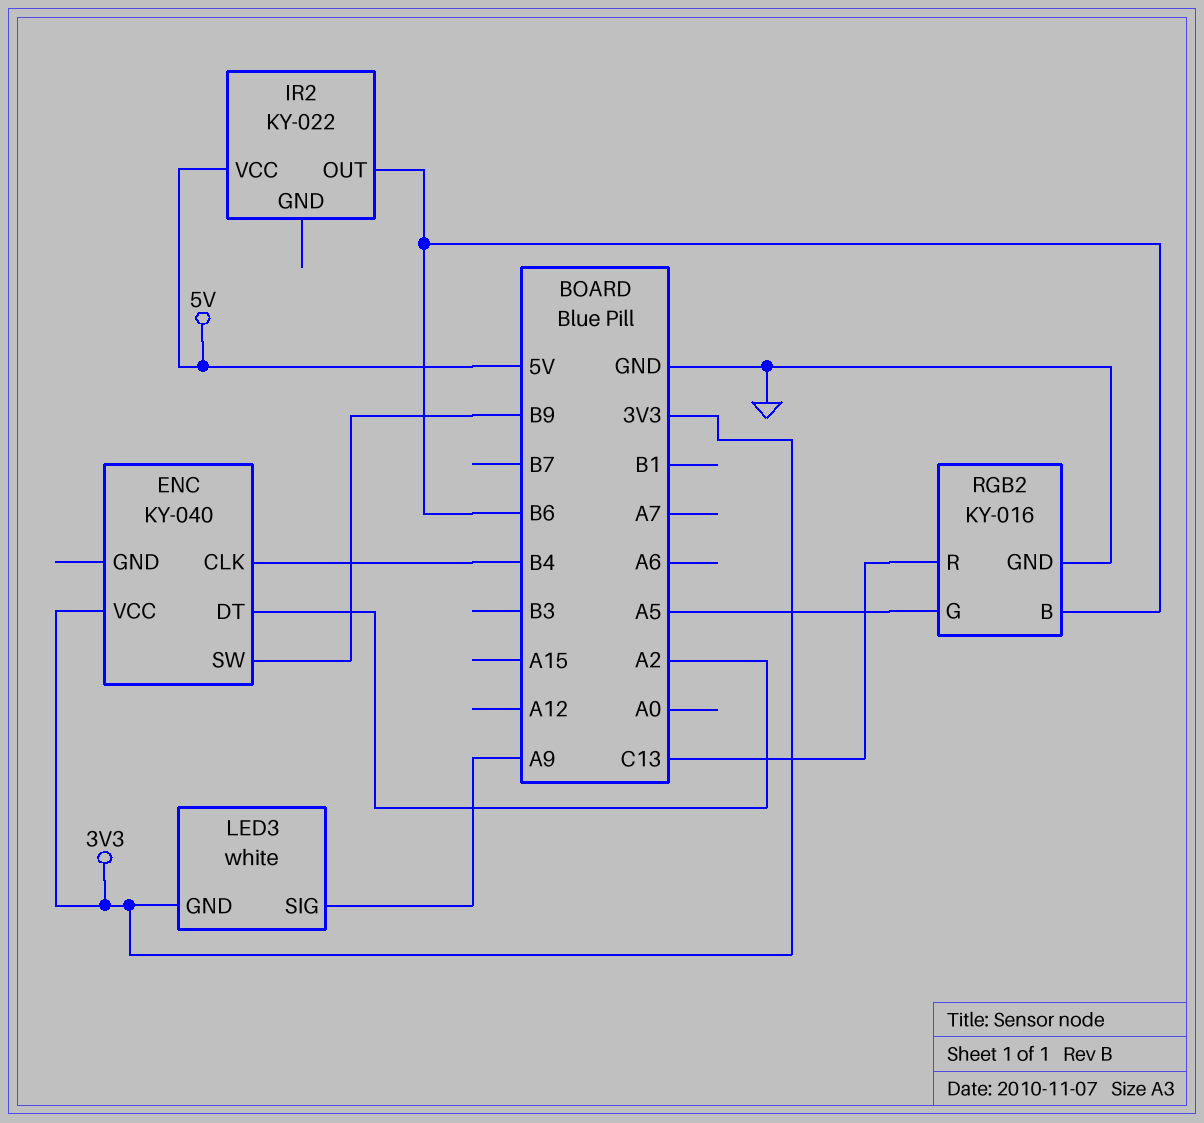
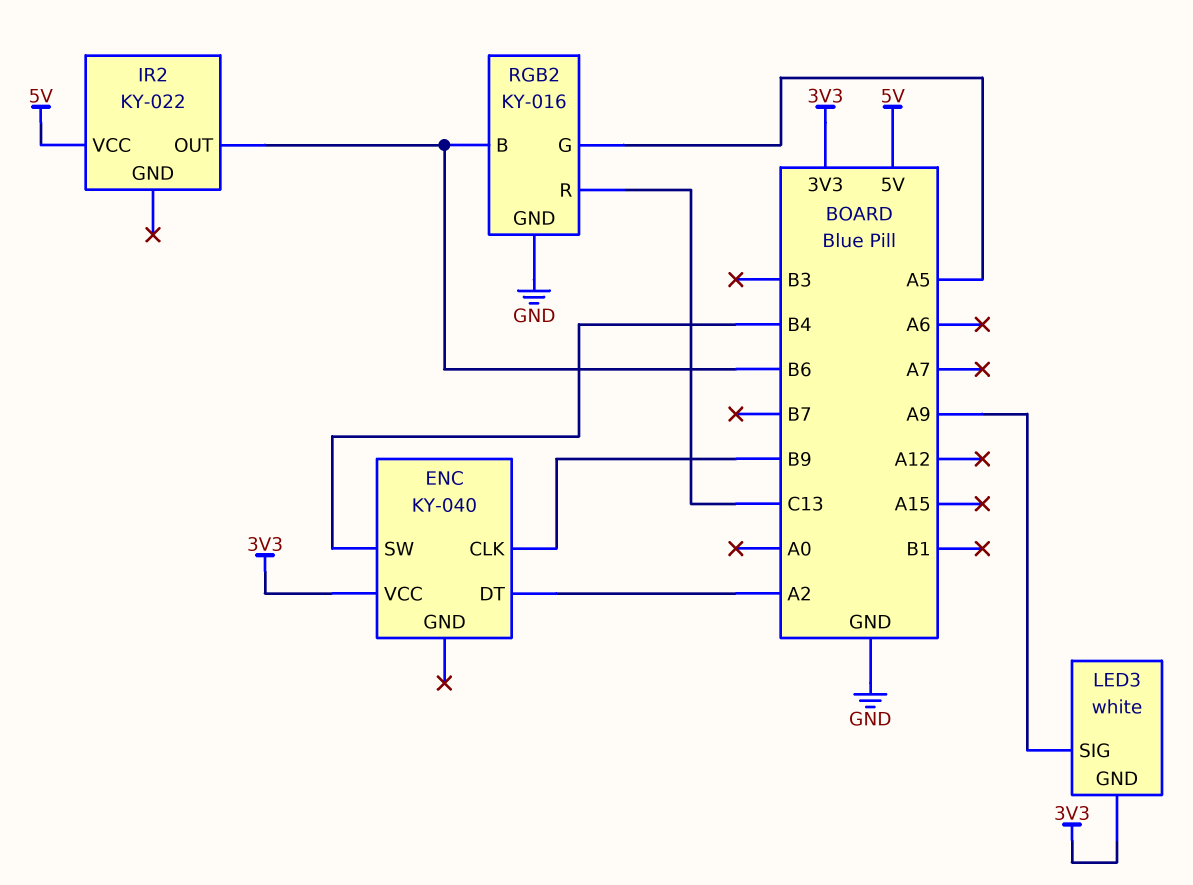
ENC pin CLK: B4 -> B9
ENC pin SW: B9 -> B4

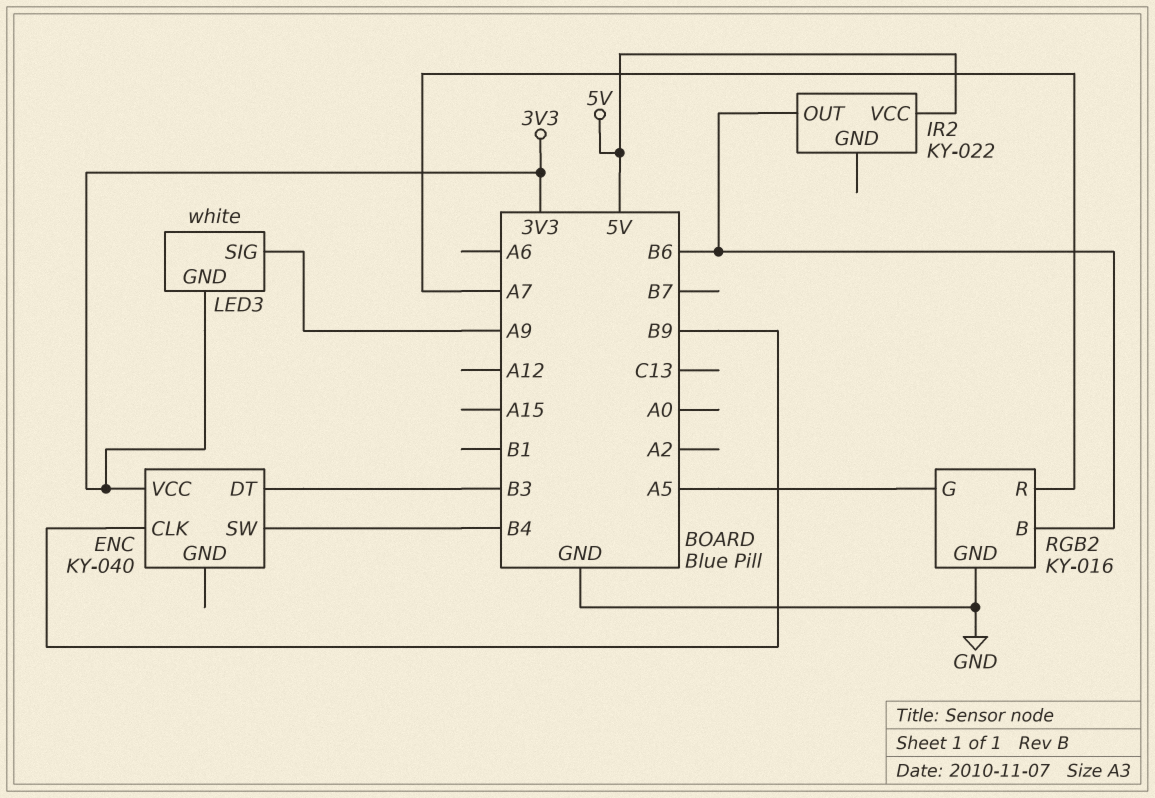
ENC pin DT: A2 -> B3
RGB2 pin R: C13 -> A7

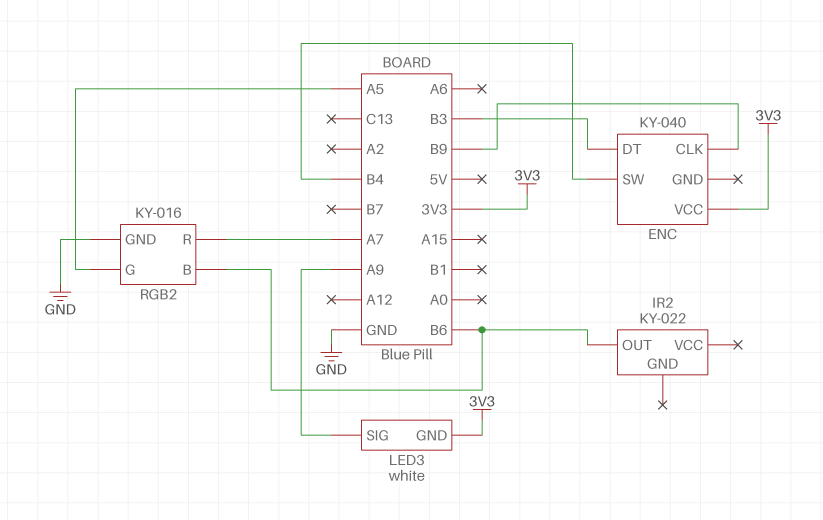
IR2 pin VCC: 5V -> none

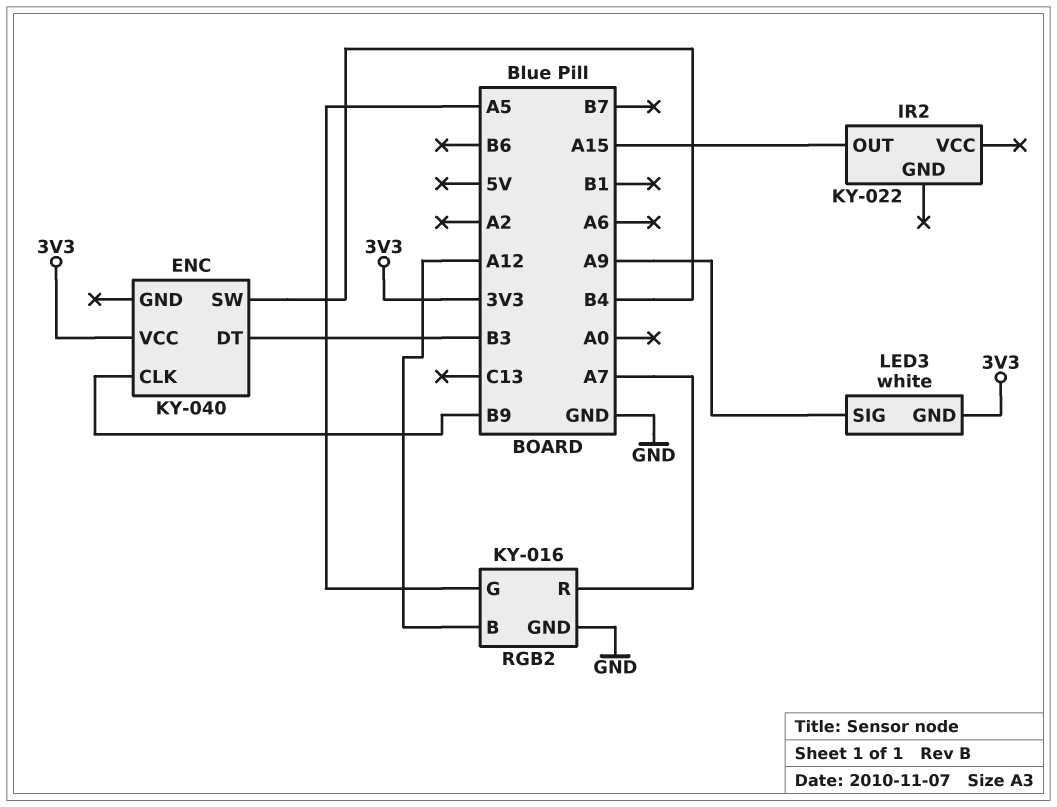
IR2 pin OUT: B6 -> A15
RGB2 pin B: B6 -> A12

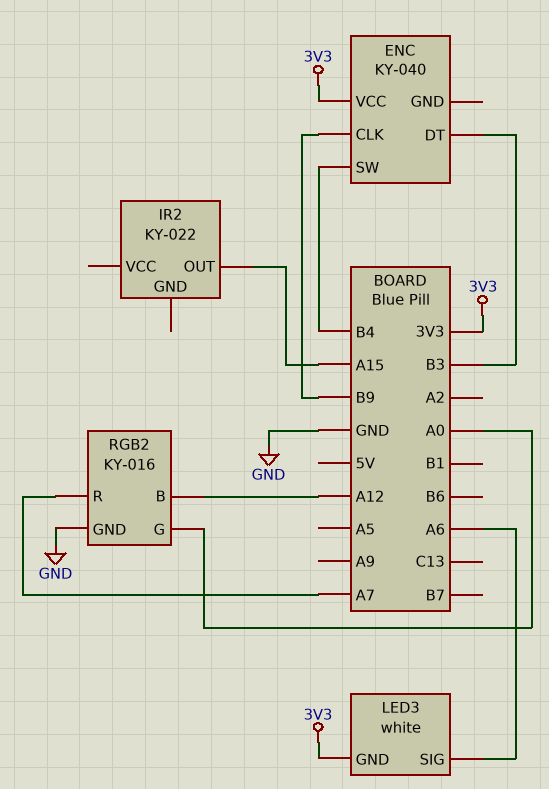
LED3 pin SIG: A9 -> A6
RGB2 pin G: A5 -> A0

